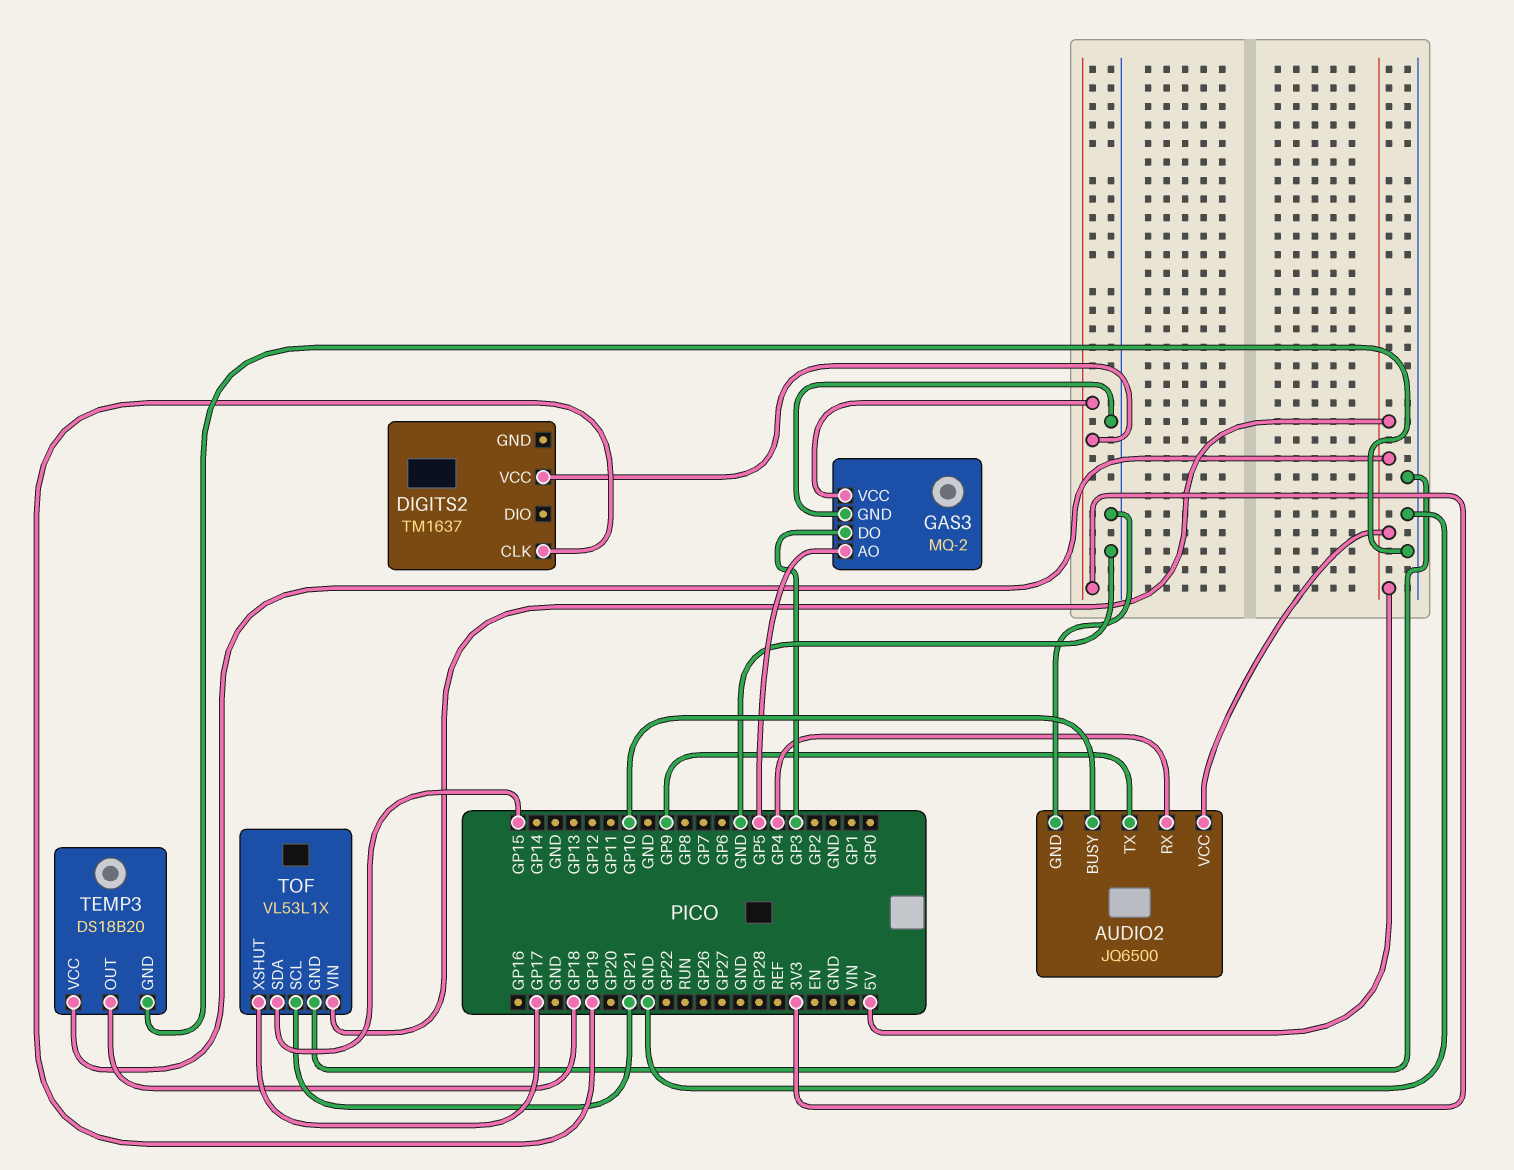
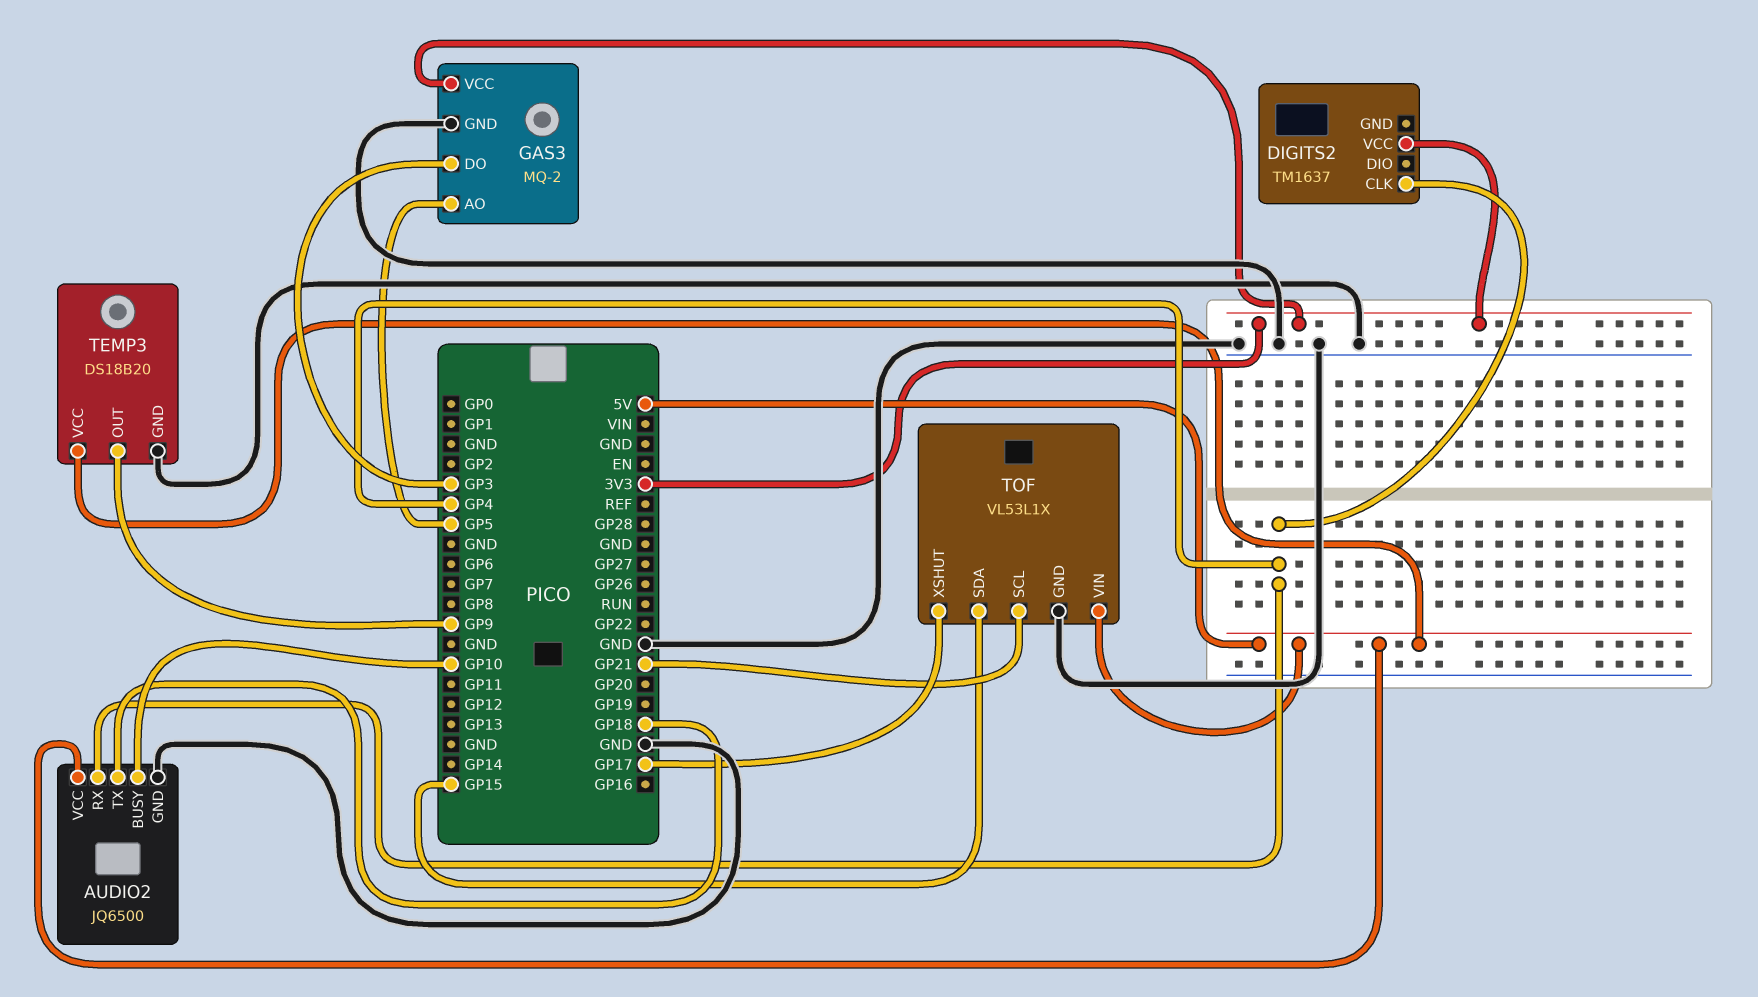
AUDIO2 pin TX: GP9 -> GP18
DIGITS2 pin CLK: GP19 -> GP4
TEMP3 pin OUT: GP18 -> GP9

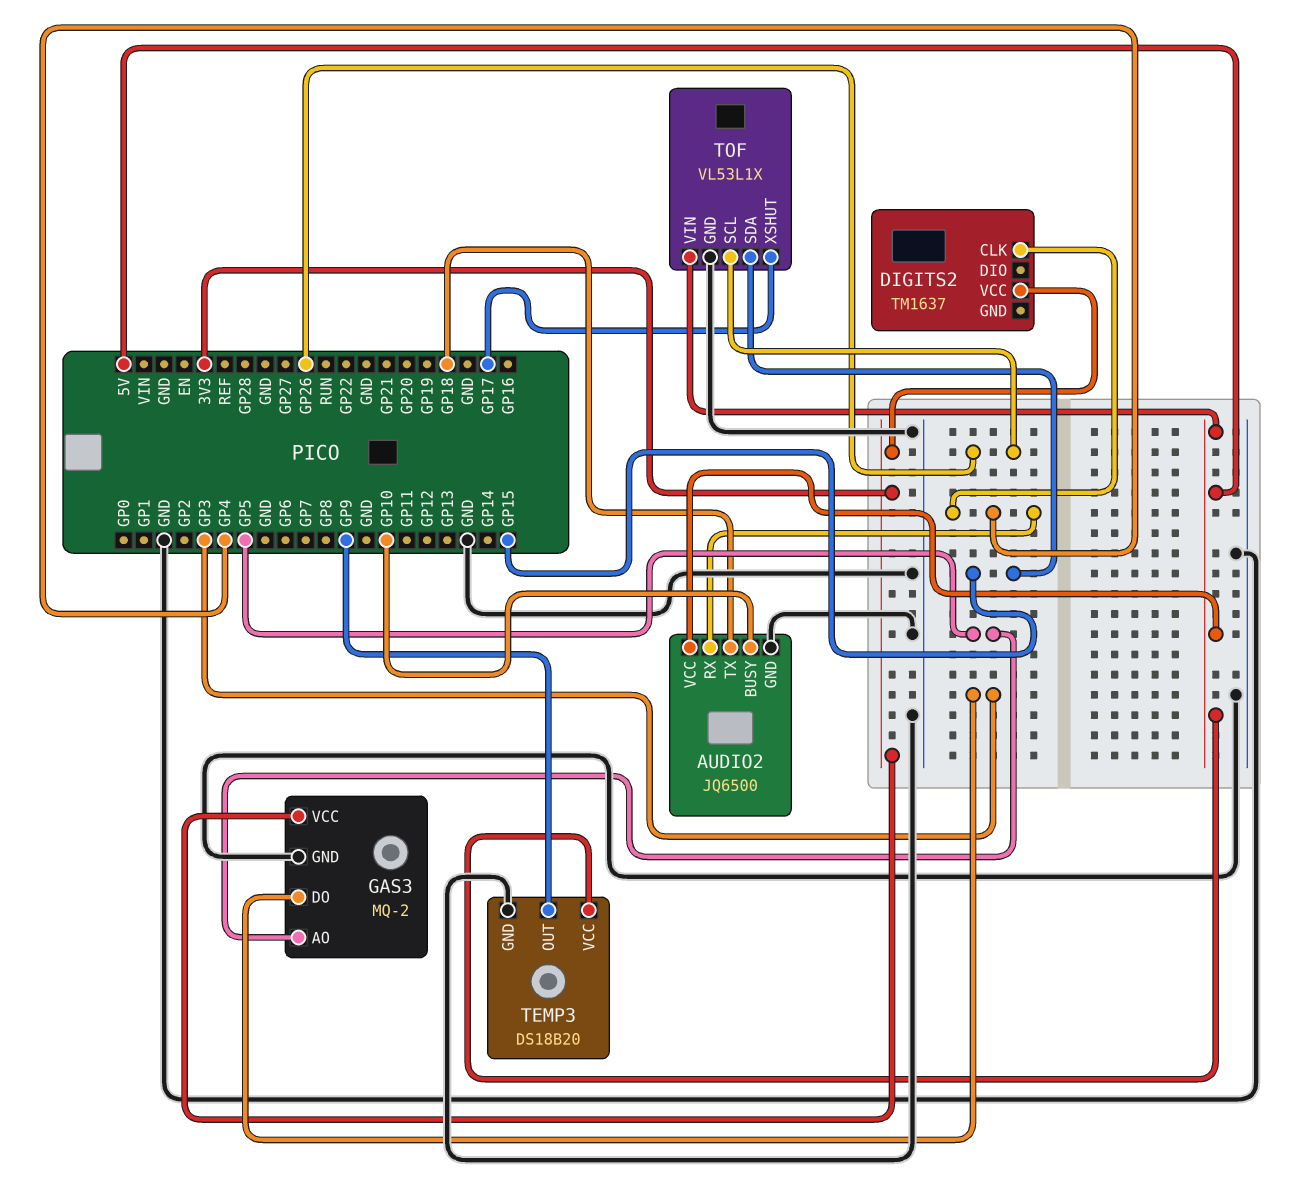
TOF pin SCL: GP21 -> GP26

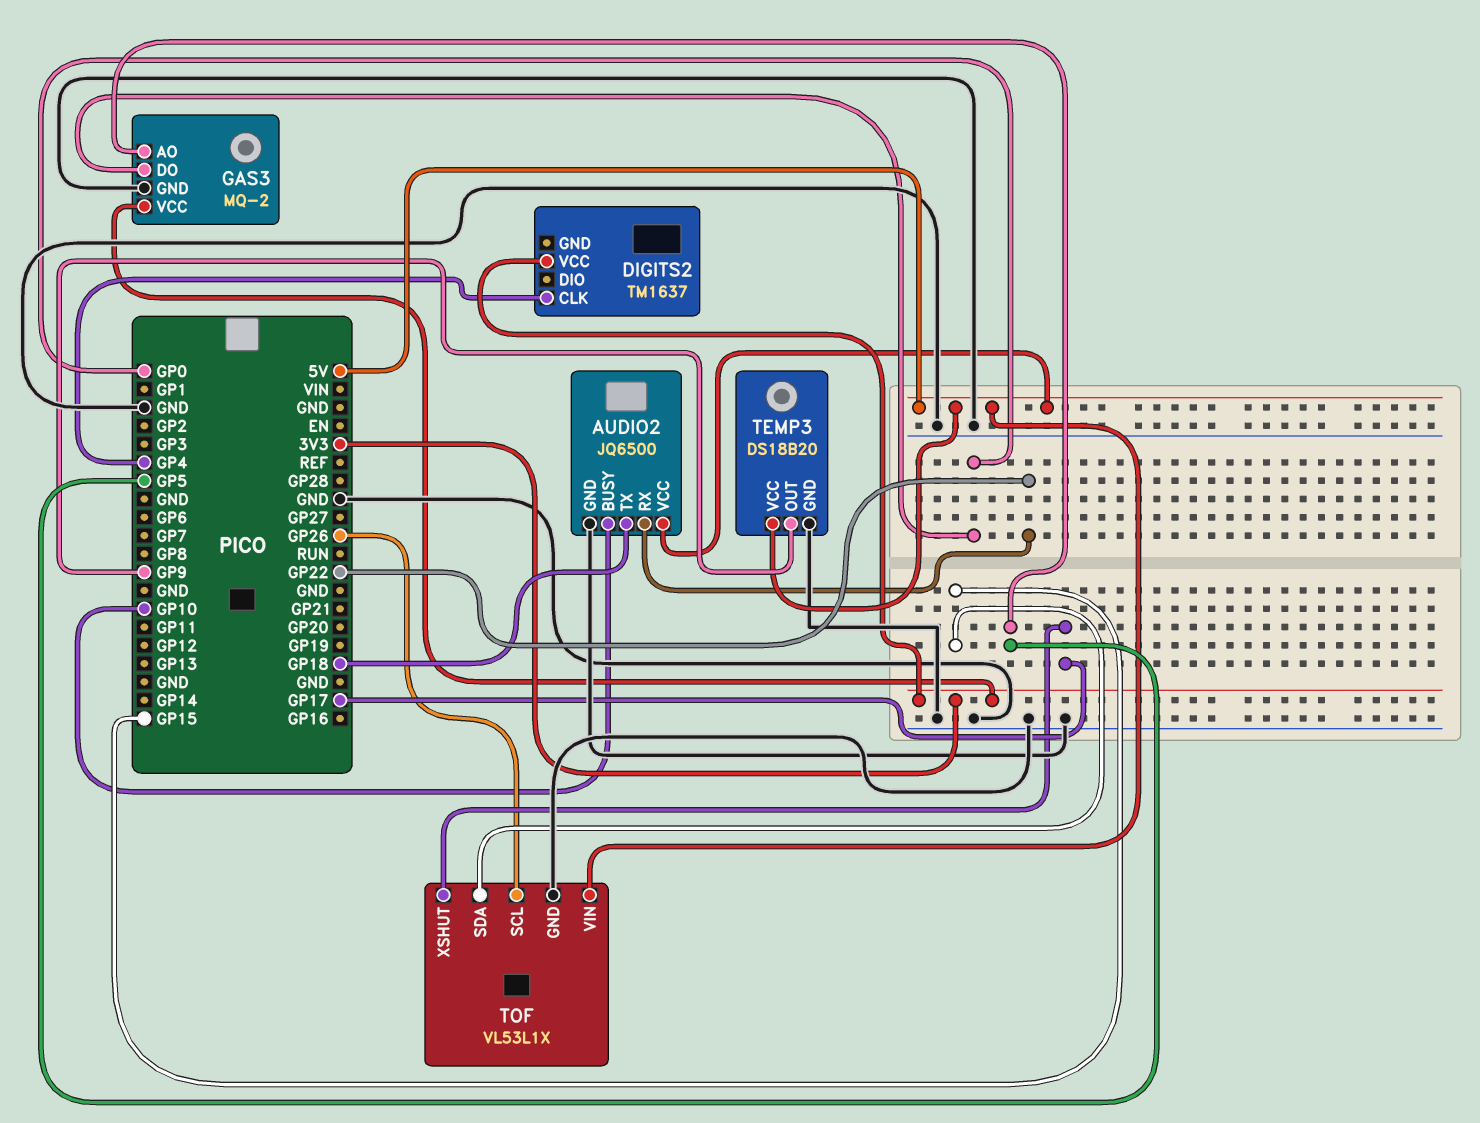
AUDIO2 pin RX: GP4 -> GP22
GAS3 pin DO: GP3 -> GP0

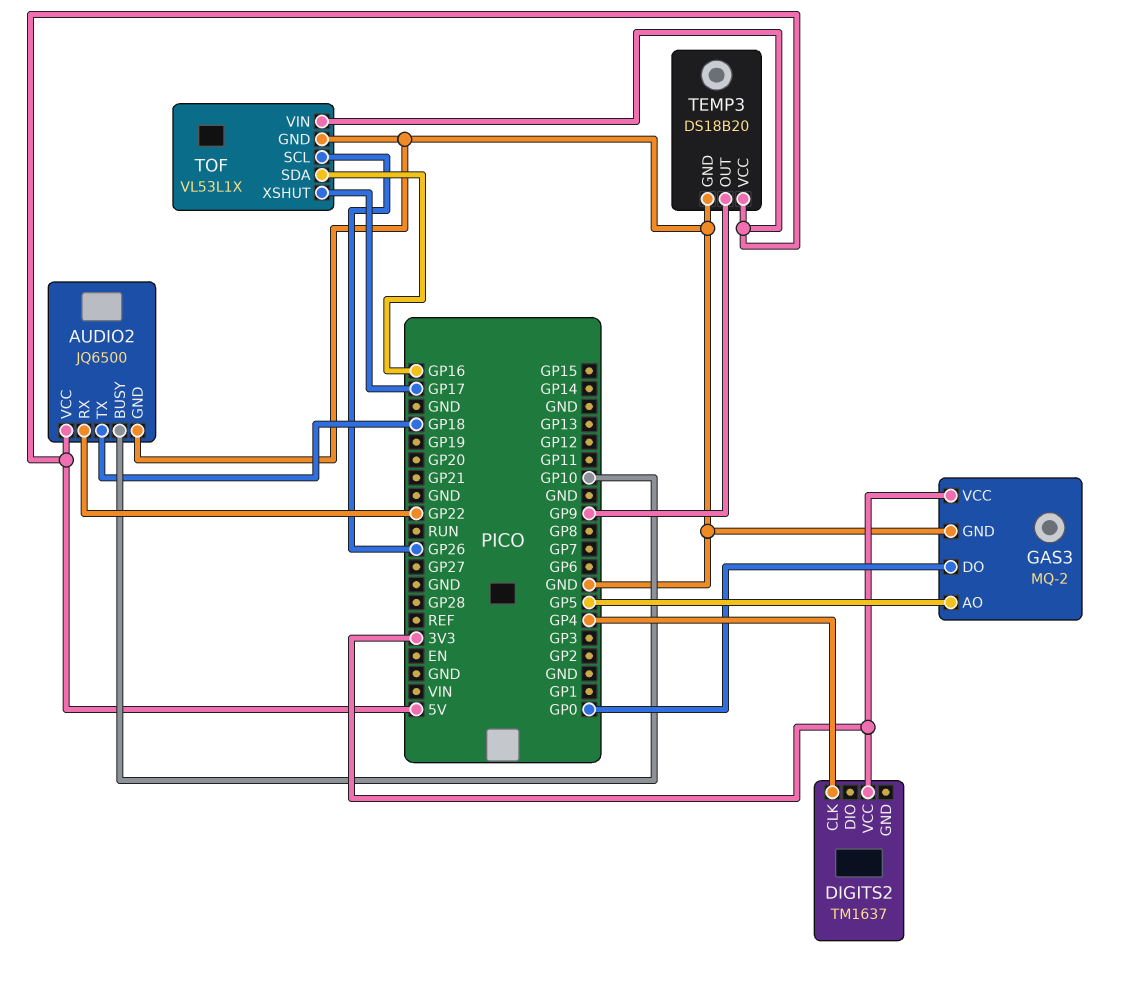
TOF pin SDA: GP15 -> GP16

